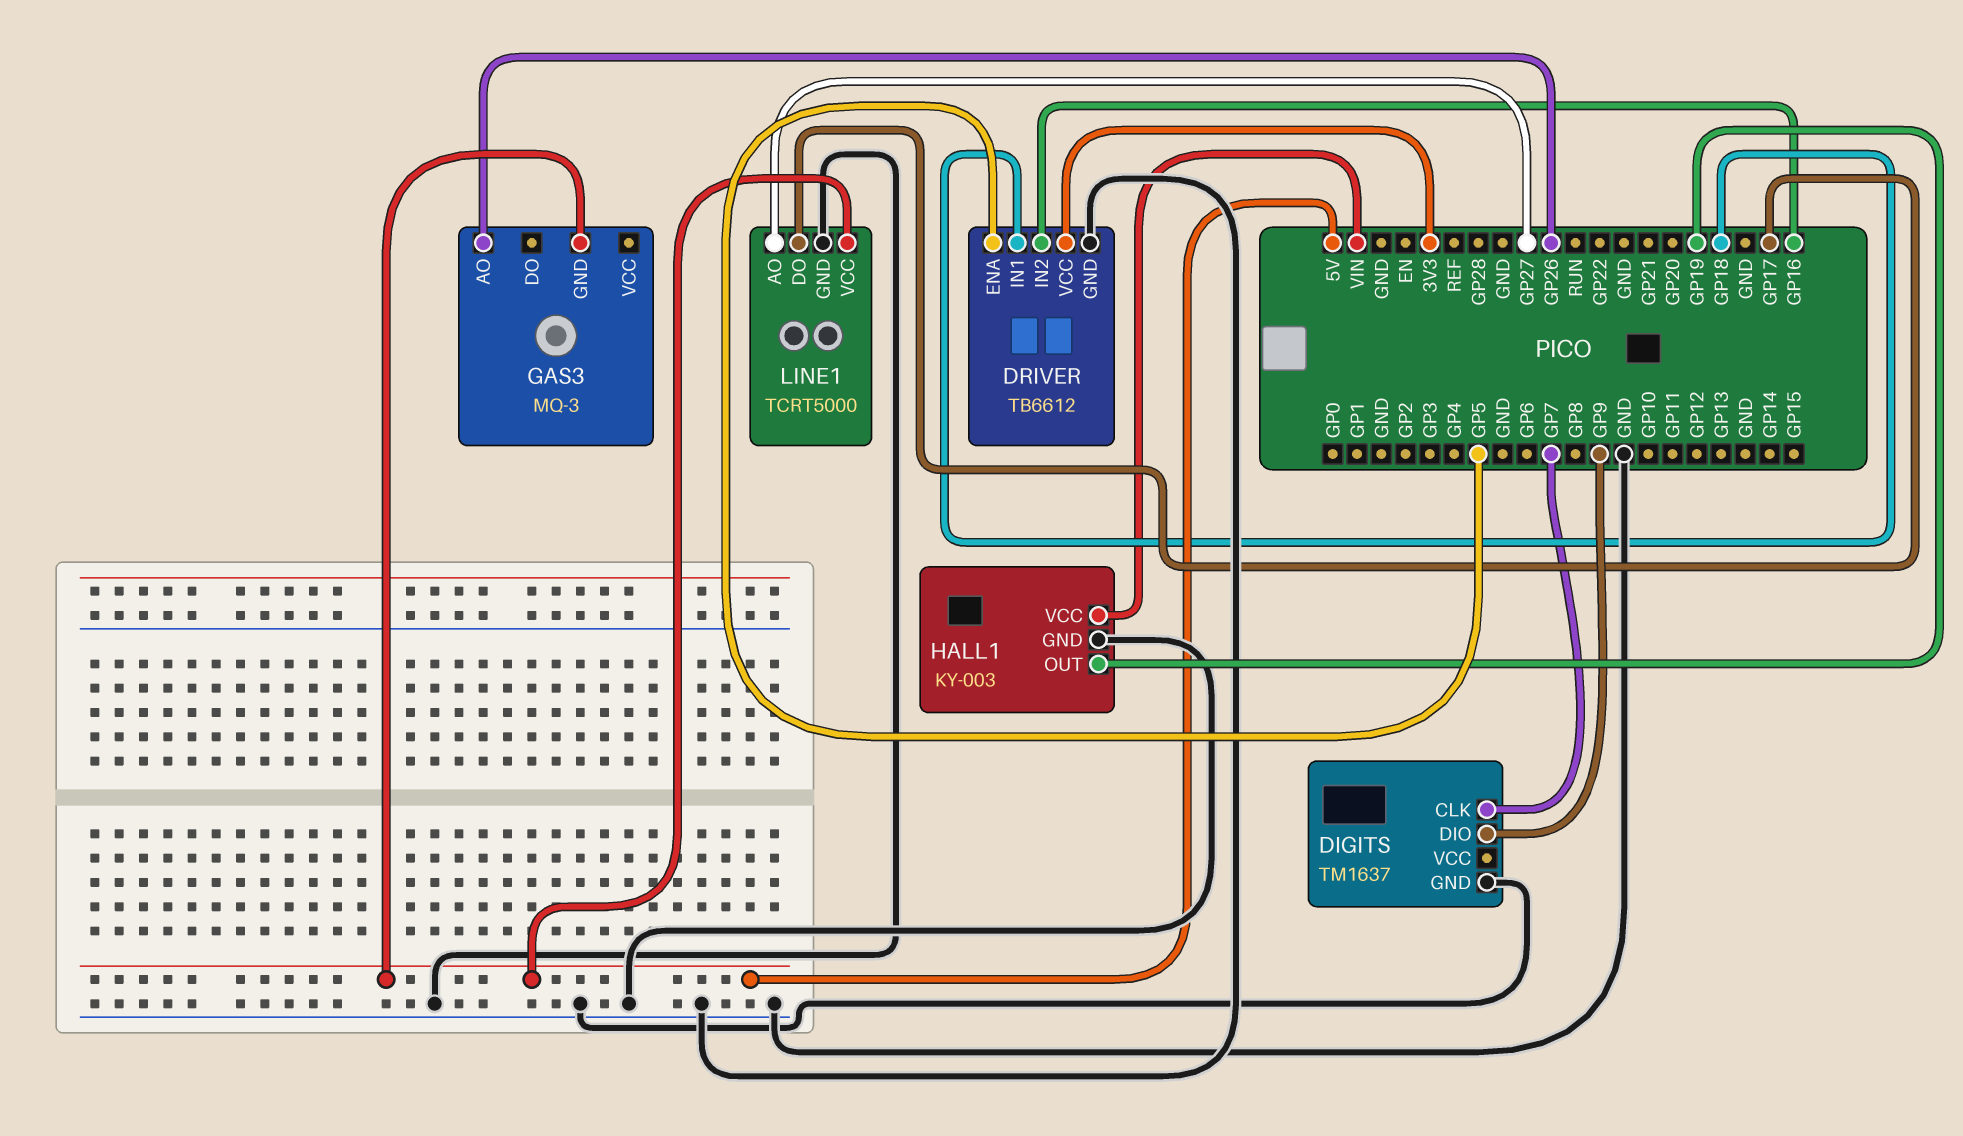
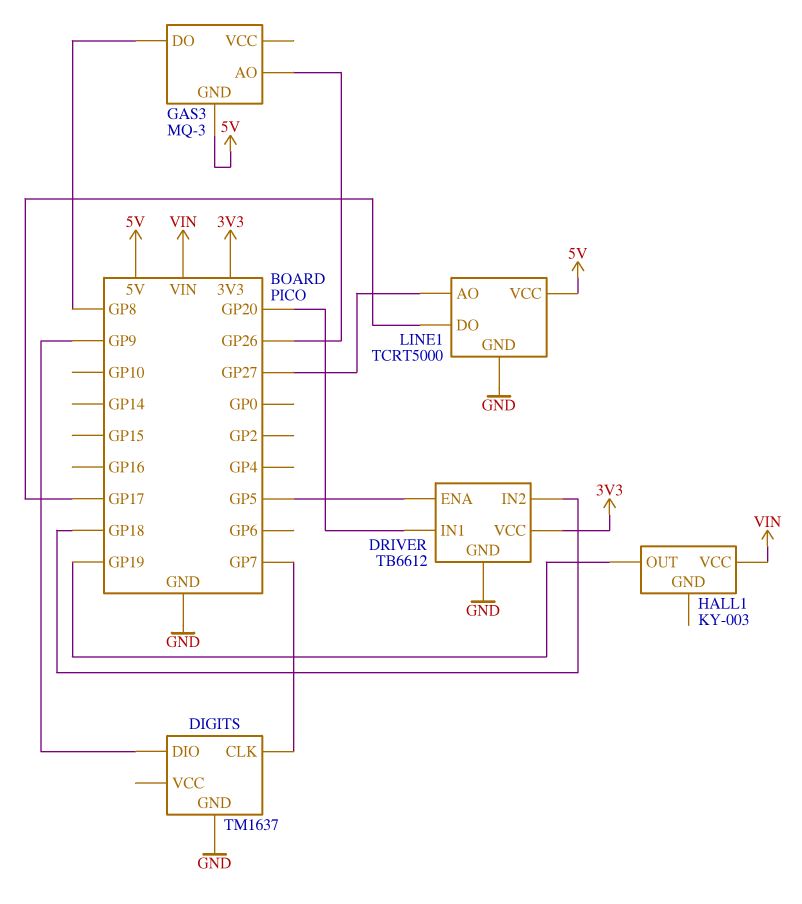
DRIVER pin IN1: GP18 -> GP20
DRIVER pin IN2: GP16 -> GP18
GAS3 pin DO: none -> GP8
HALL1 pin GND: GND -> none

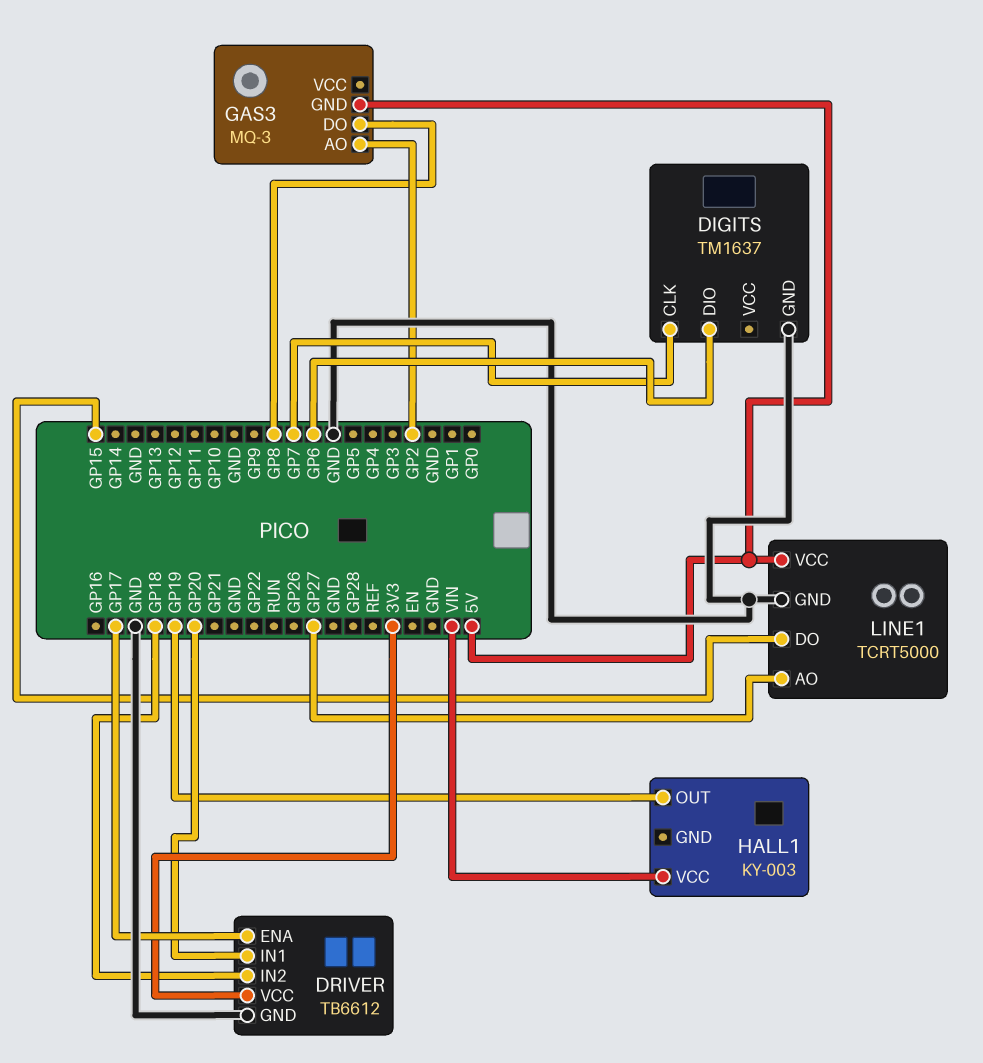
DIGITS pin DIO: GP9 -> GP6
DRIVER pin ENA: GP5 -> GP17
GAS3 pin AO: GP26 -> GP2
LINE1 pin DO: GP17 -> GP15

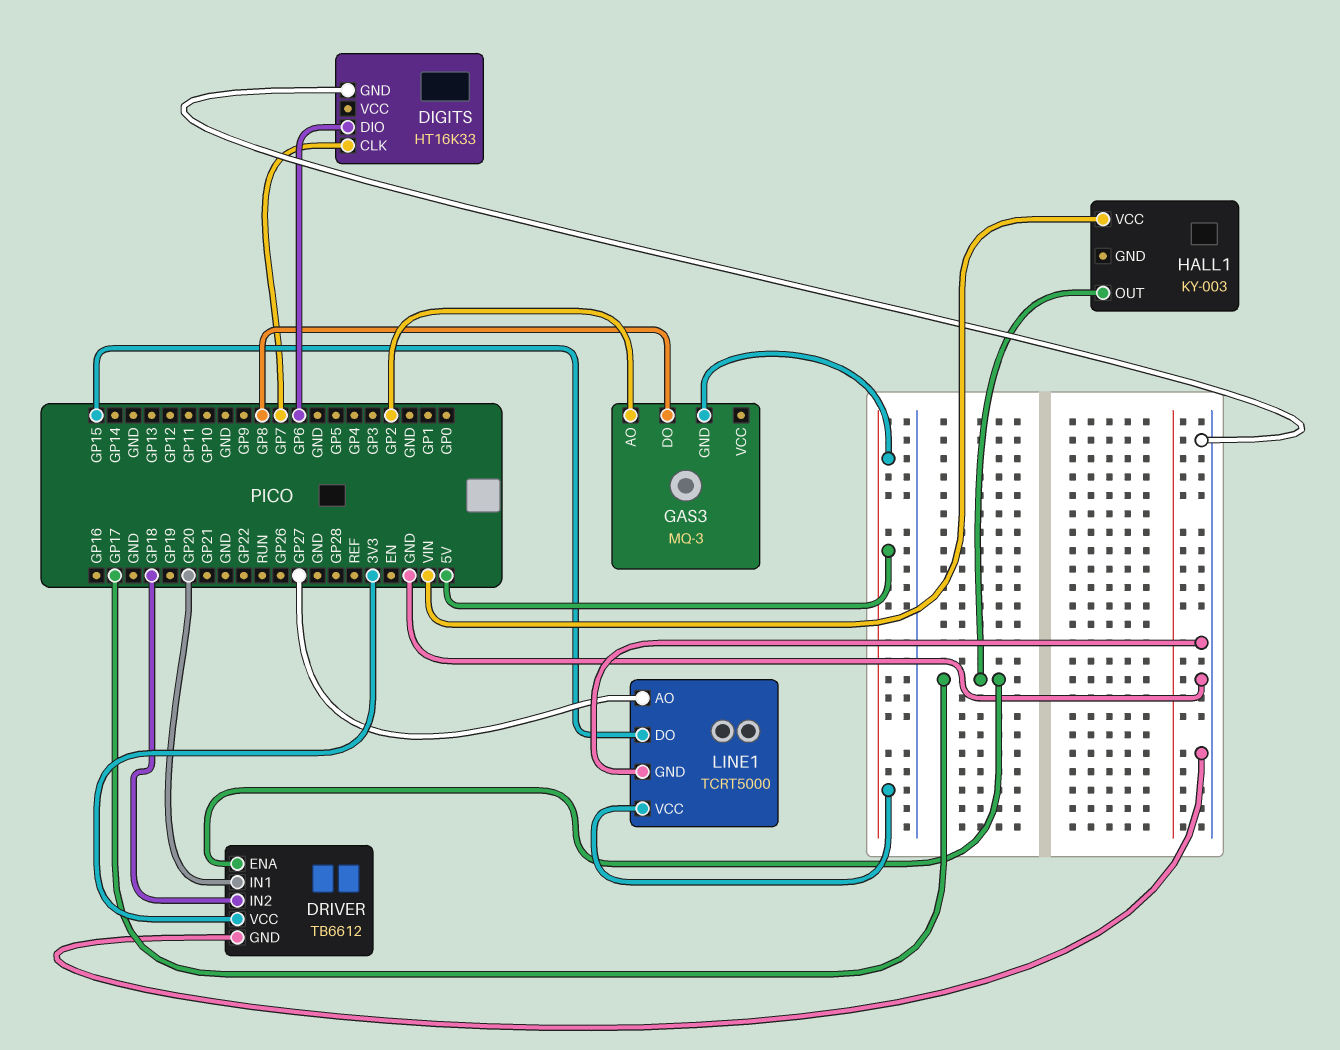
DIGITS: TM1637 -> HT16K33
HALL1 pin OUT: GP19 -> GP17

